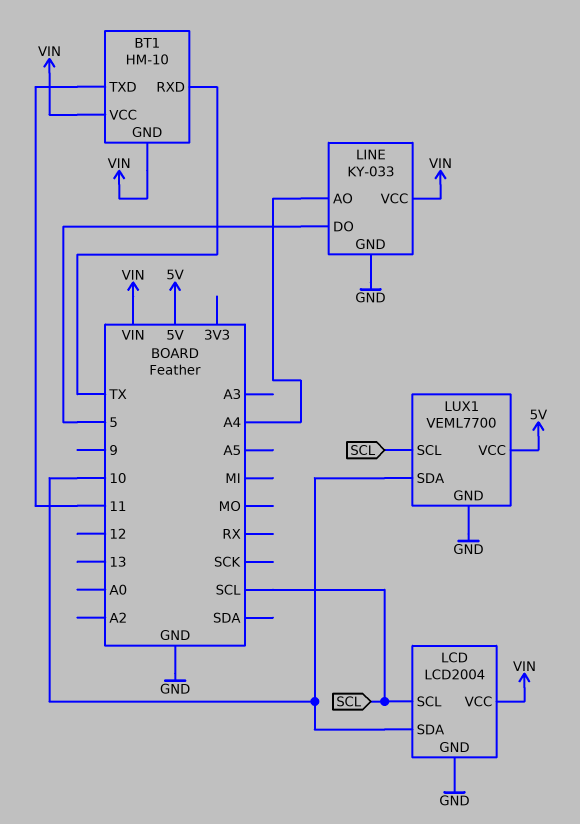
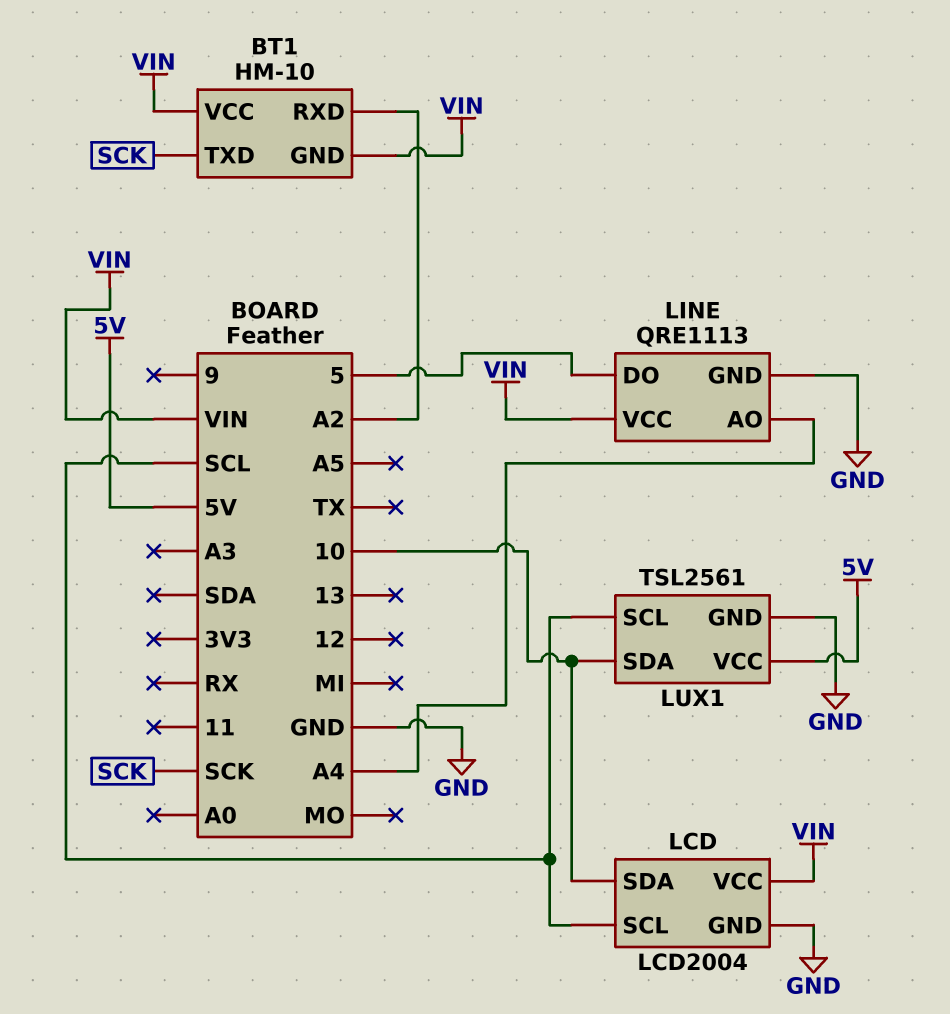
BT1 pin RXD: TX -> A2
BT1 pin TXD: 11 -> SCK
LINE: KY-033 -> QRE1113
LUX1: VEML7700 -> TSL2561

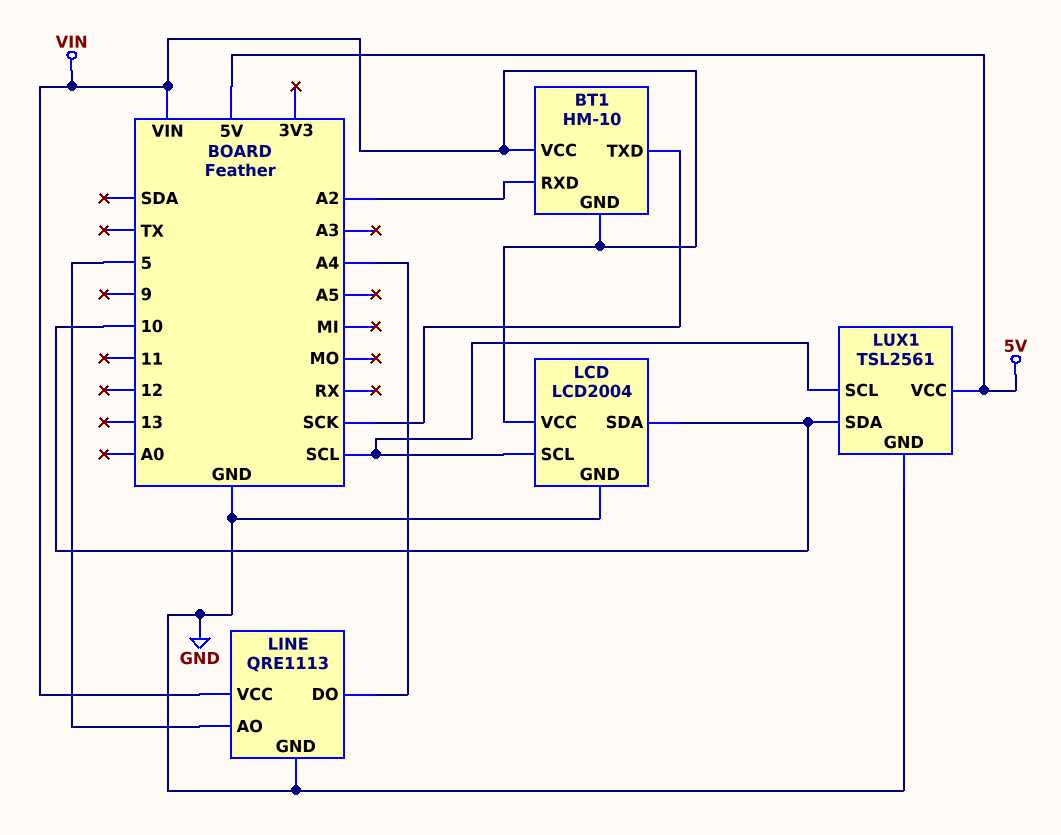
LINE pin AO: A4 -> 5
LINE pin DO: 5 -> A4

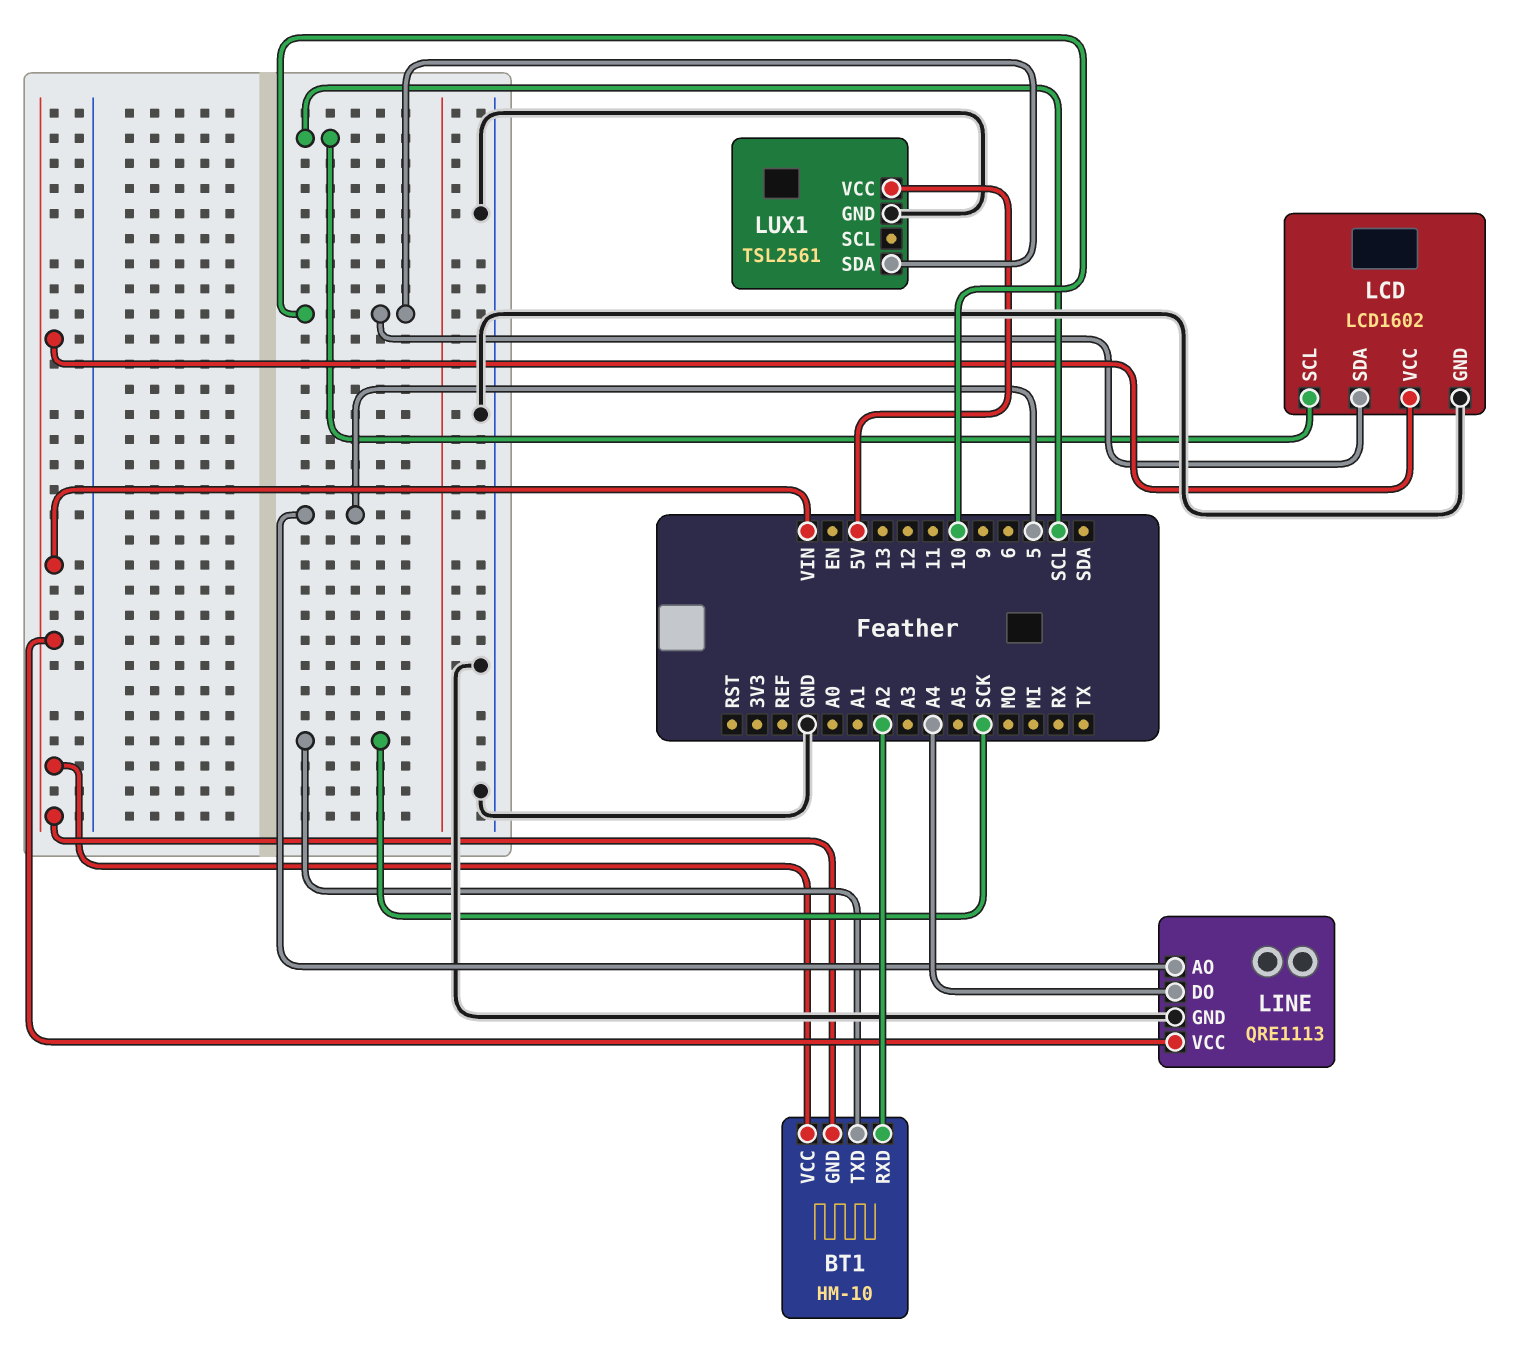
LCD: LCD2004 -> LCD1602
LUX1 pin SCL: SCL -> none

